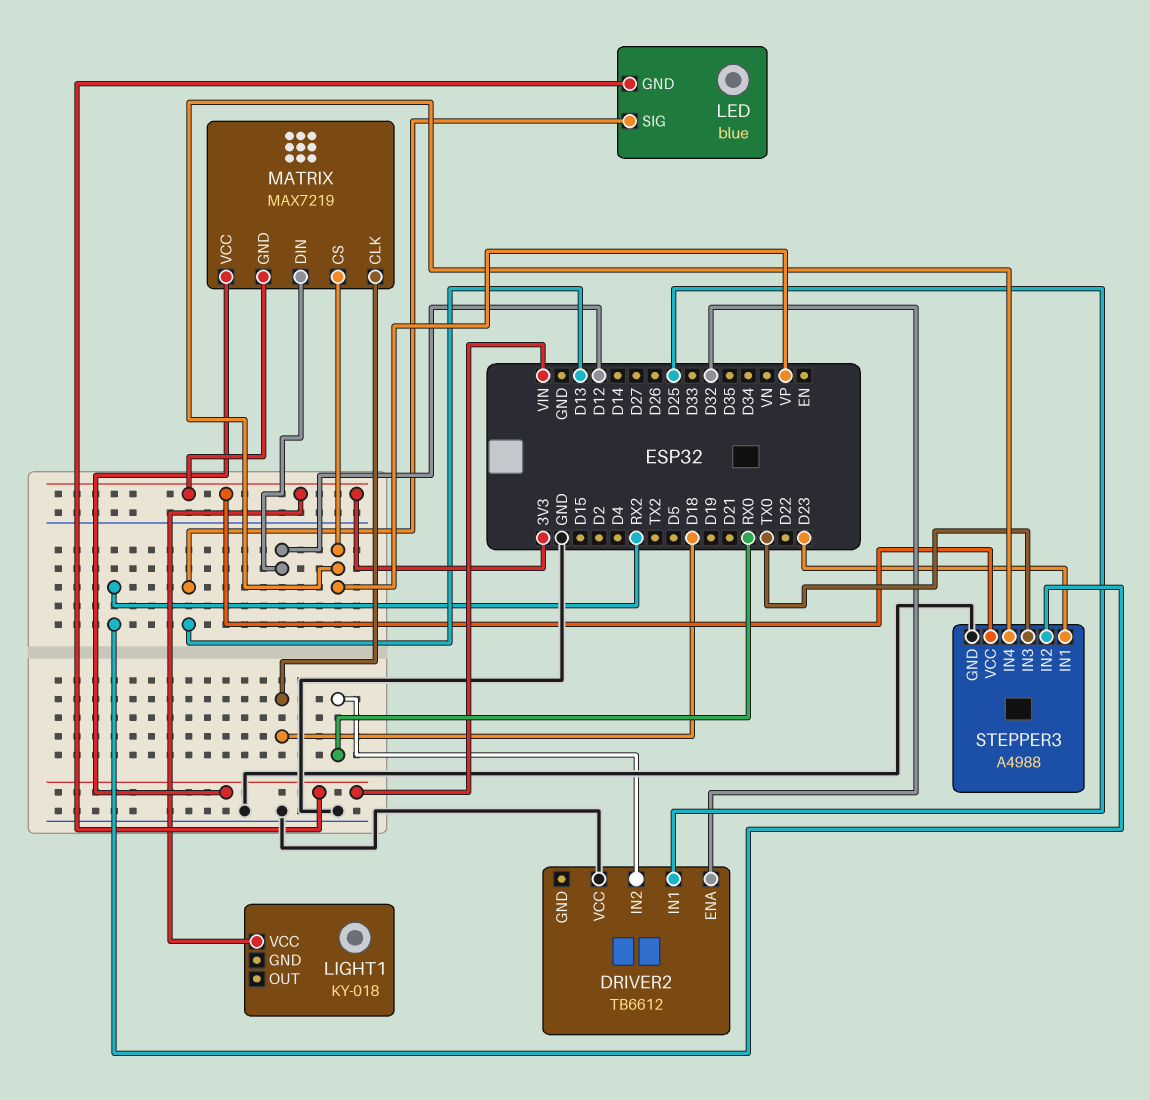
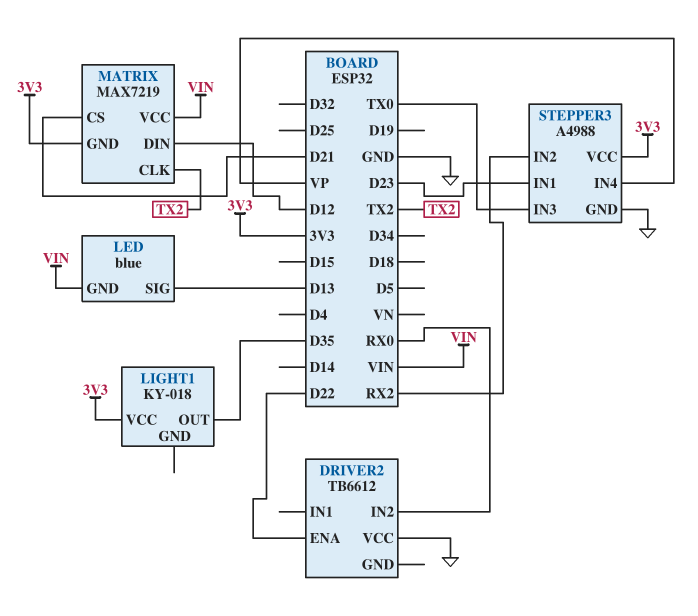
DRIVER2 pin ENA: D32 -> D22
DRIVER2 pin IN1: D25 -> none
LIGHT1 pin OUT: none -> D35
MATRIX pin CLK: D18 -> TX2
MATRIX pin CS: VP -> D21

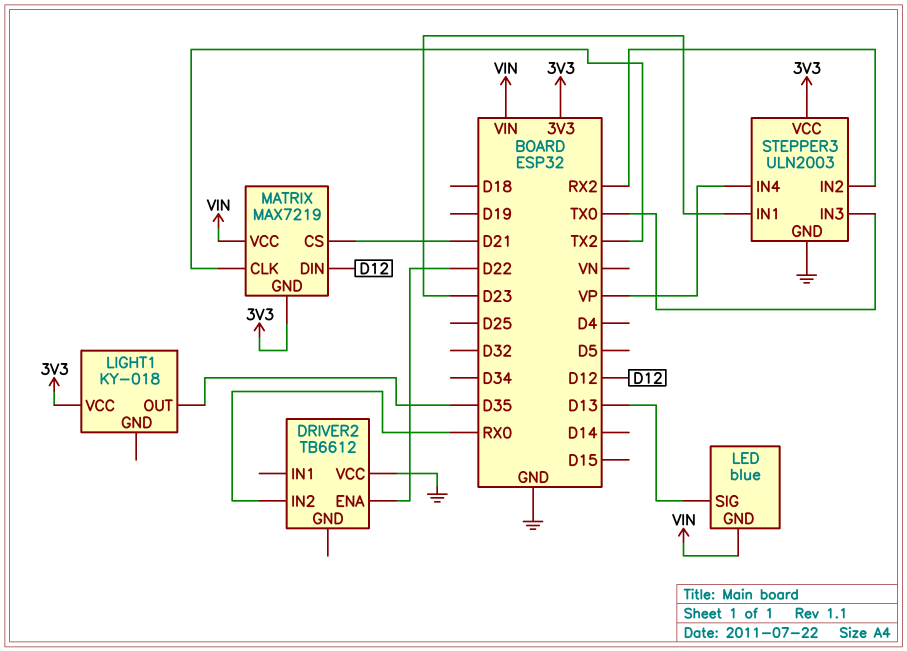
STEPPER3: A4988 -> ULN2003

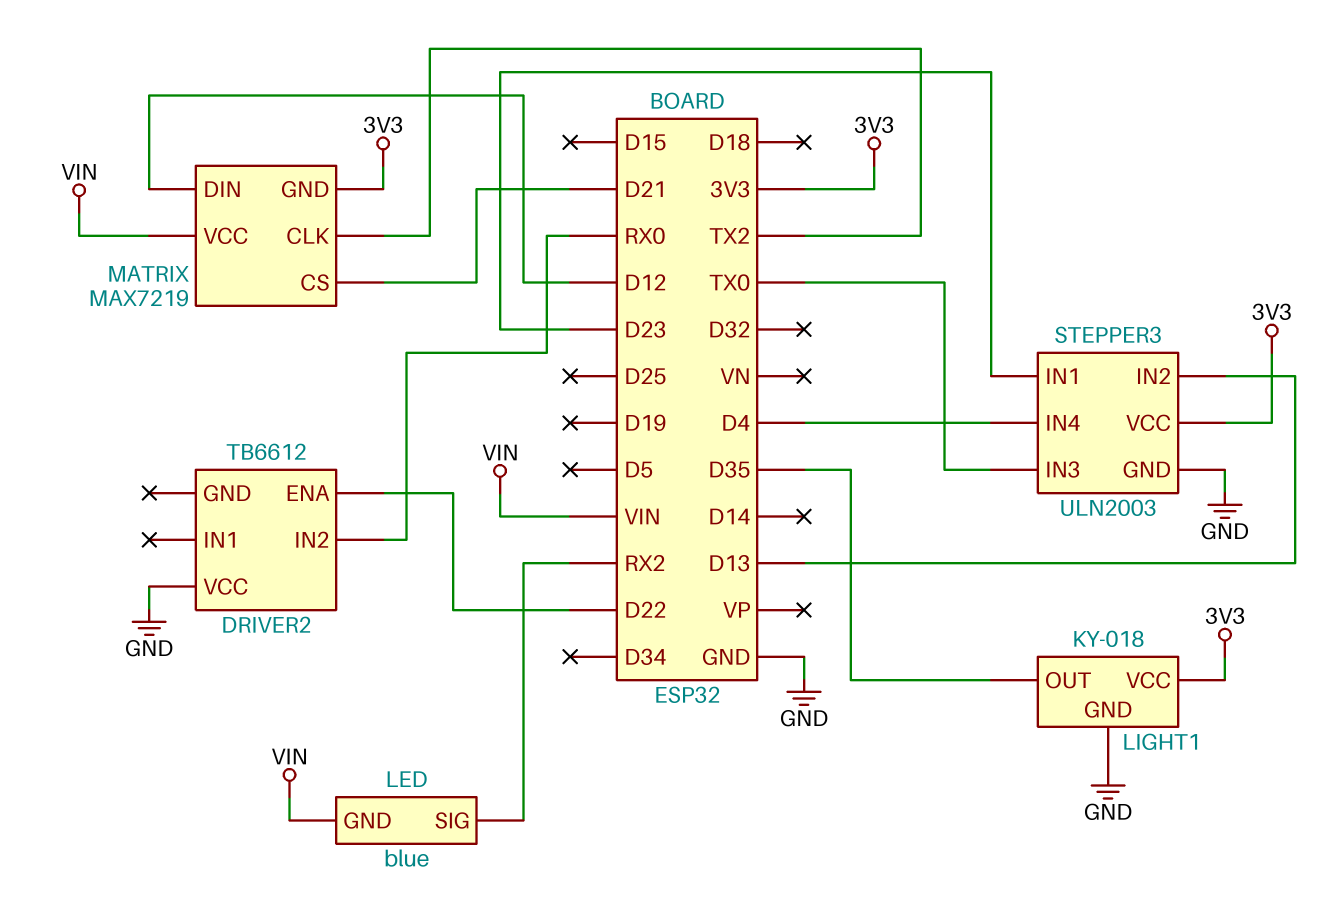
LED pin SIG: D13 -> RX2
LIGHT1 pin GND: none -> GND
STEPPER3 pin IN2: RX2 -> D13
STEPPER3 pin IN4: VP -> D4

